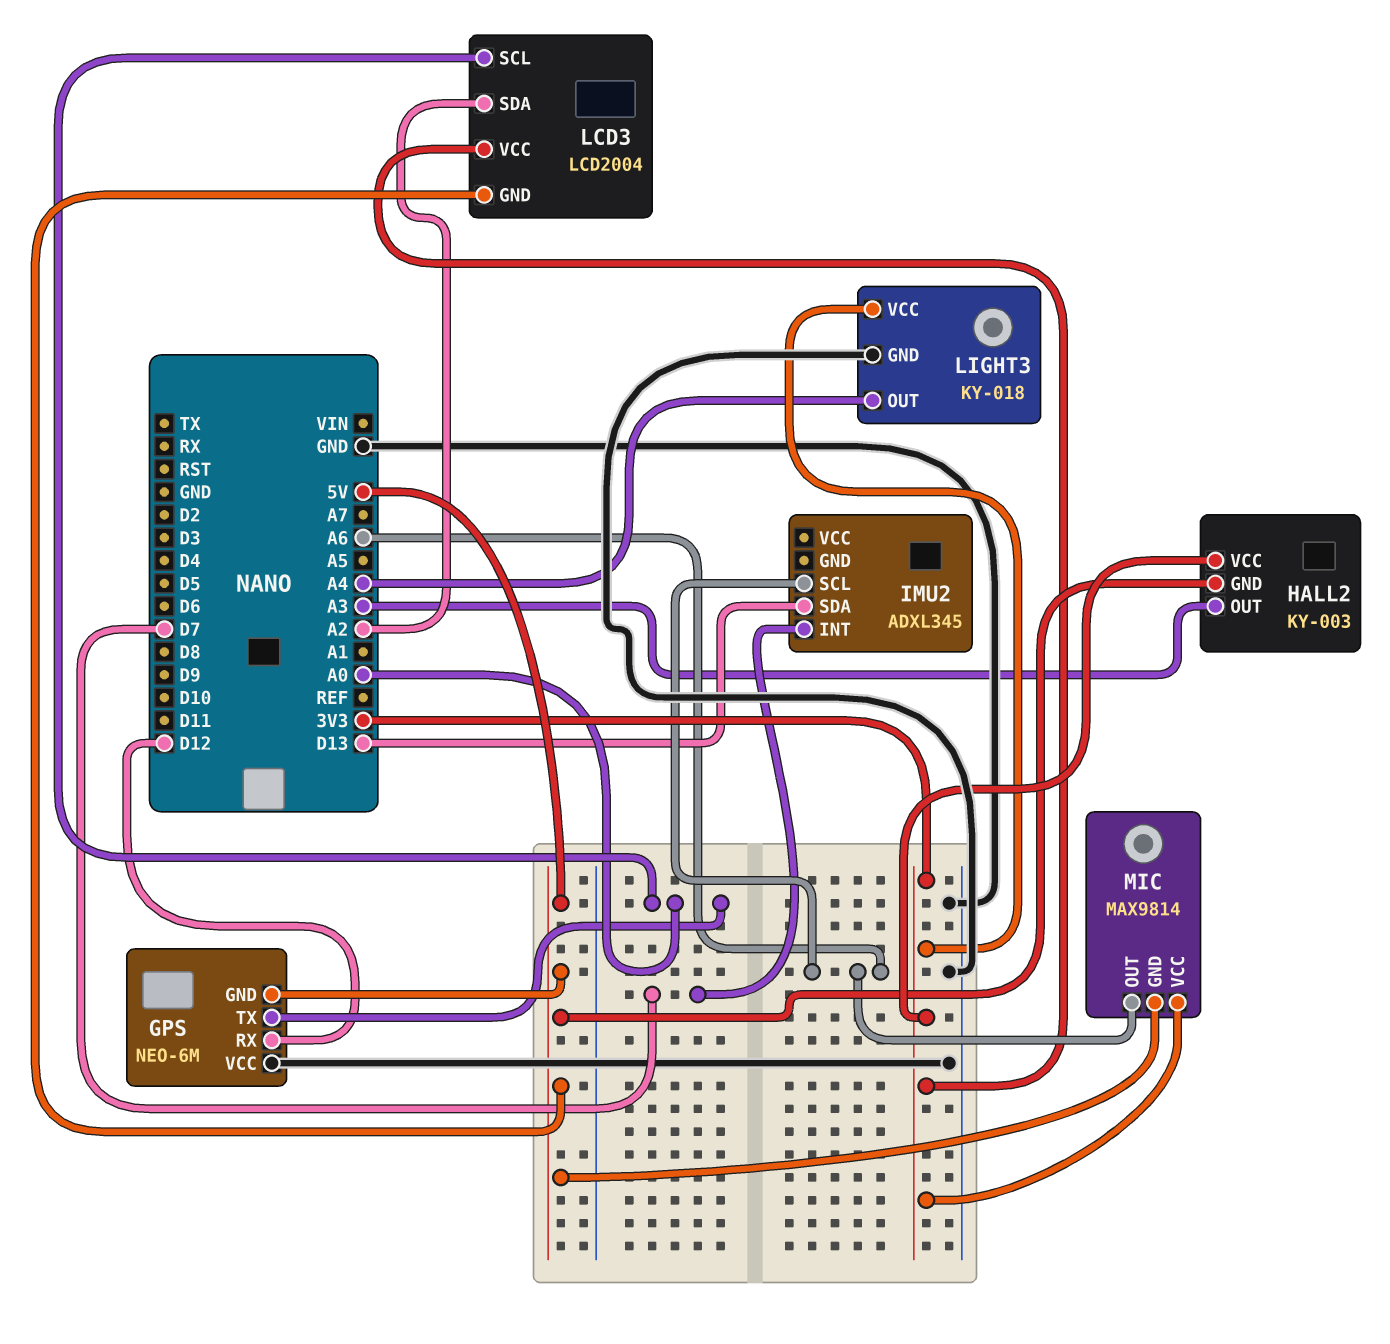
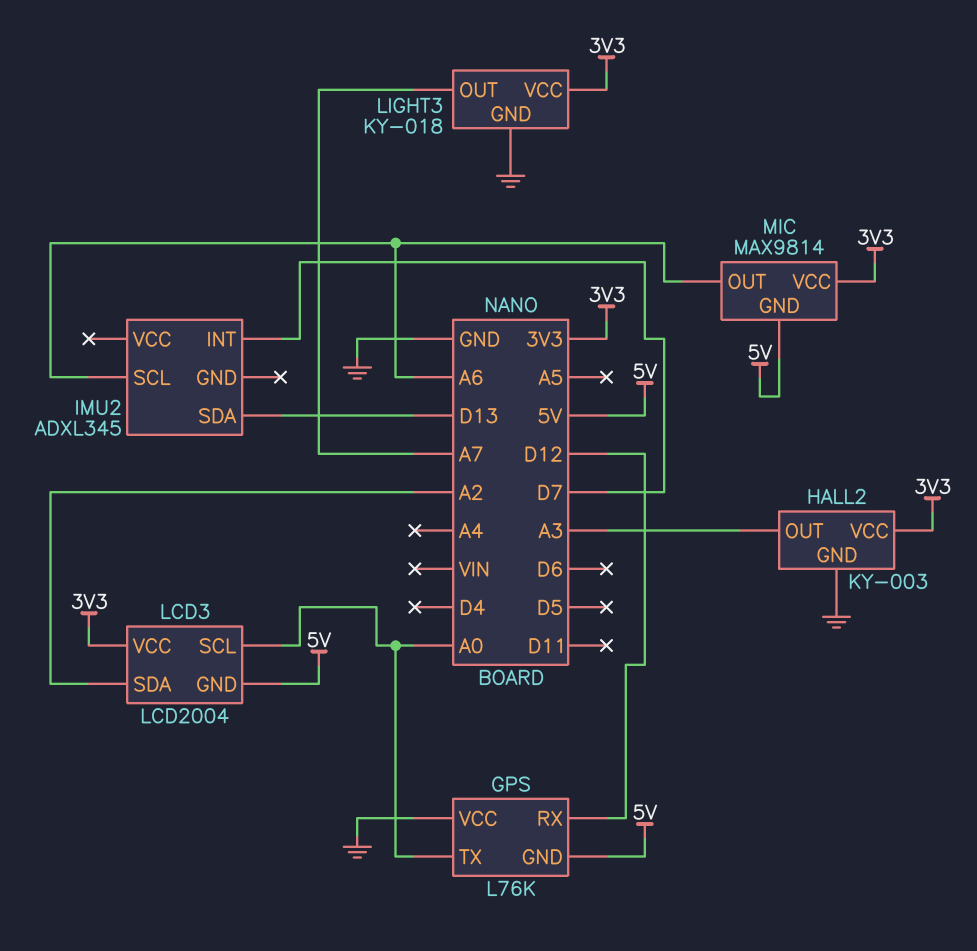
GPS: NEO-6M -> L76K
HALL2 pin GND: 5V -> GND
LIGHT3 pin OUT: A4 -> A7

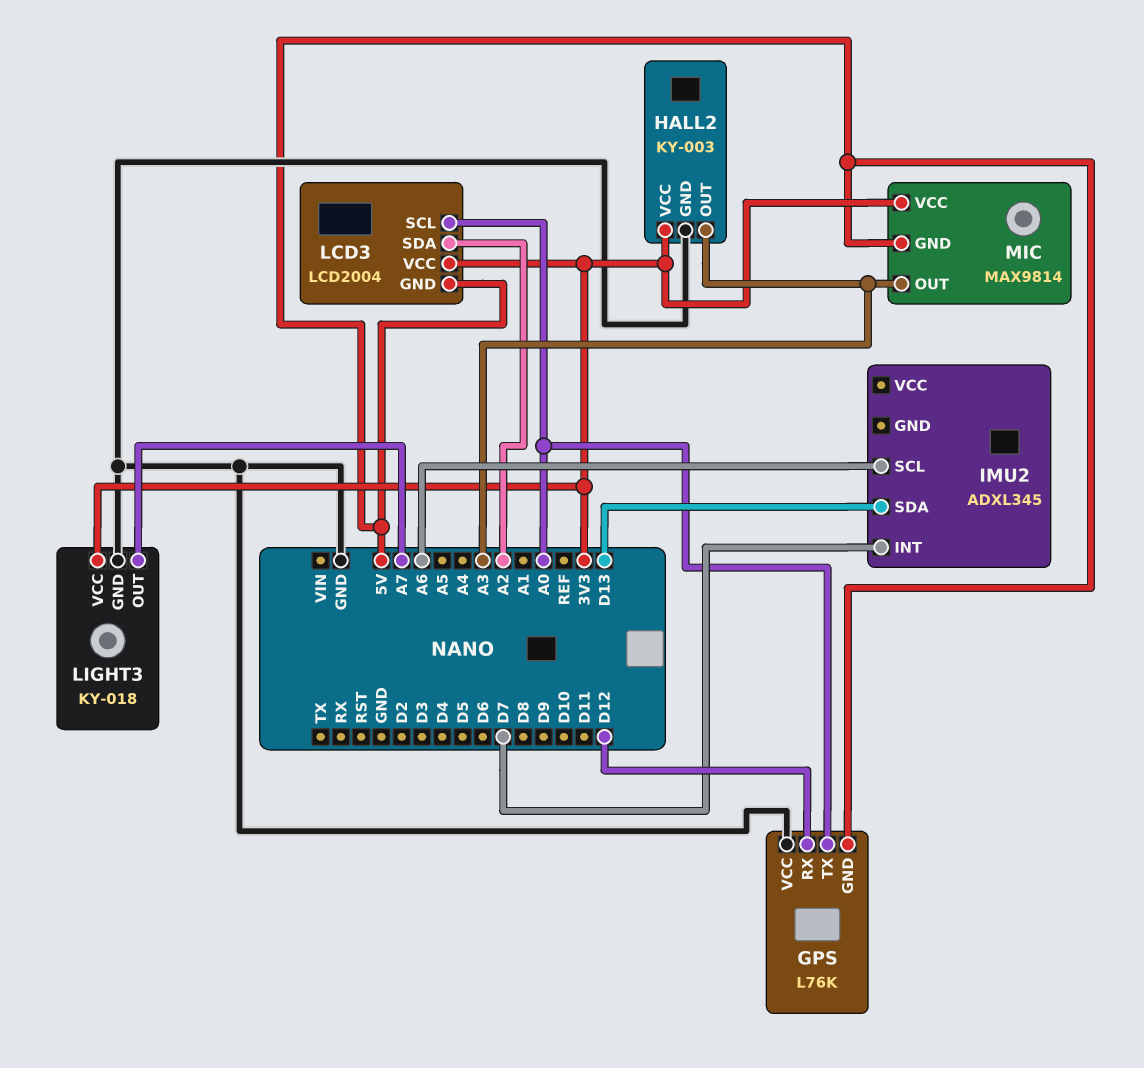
MIC pin OUT: A6 -> A3

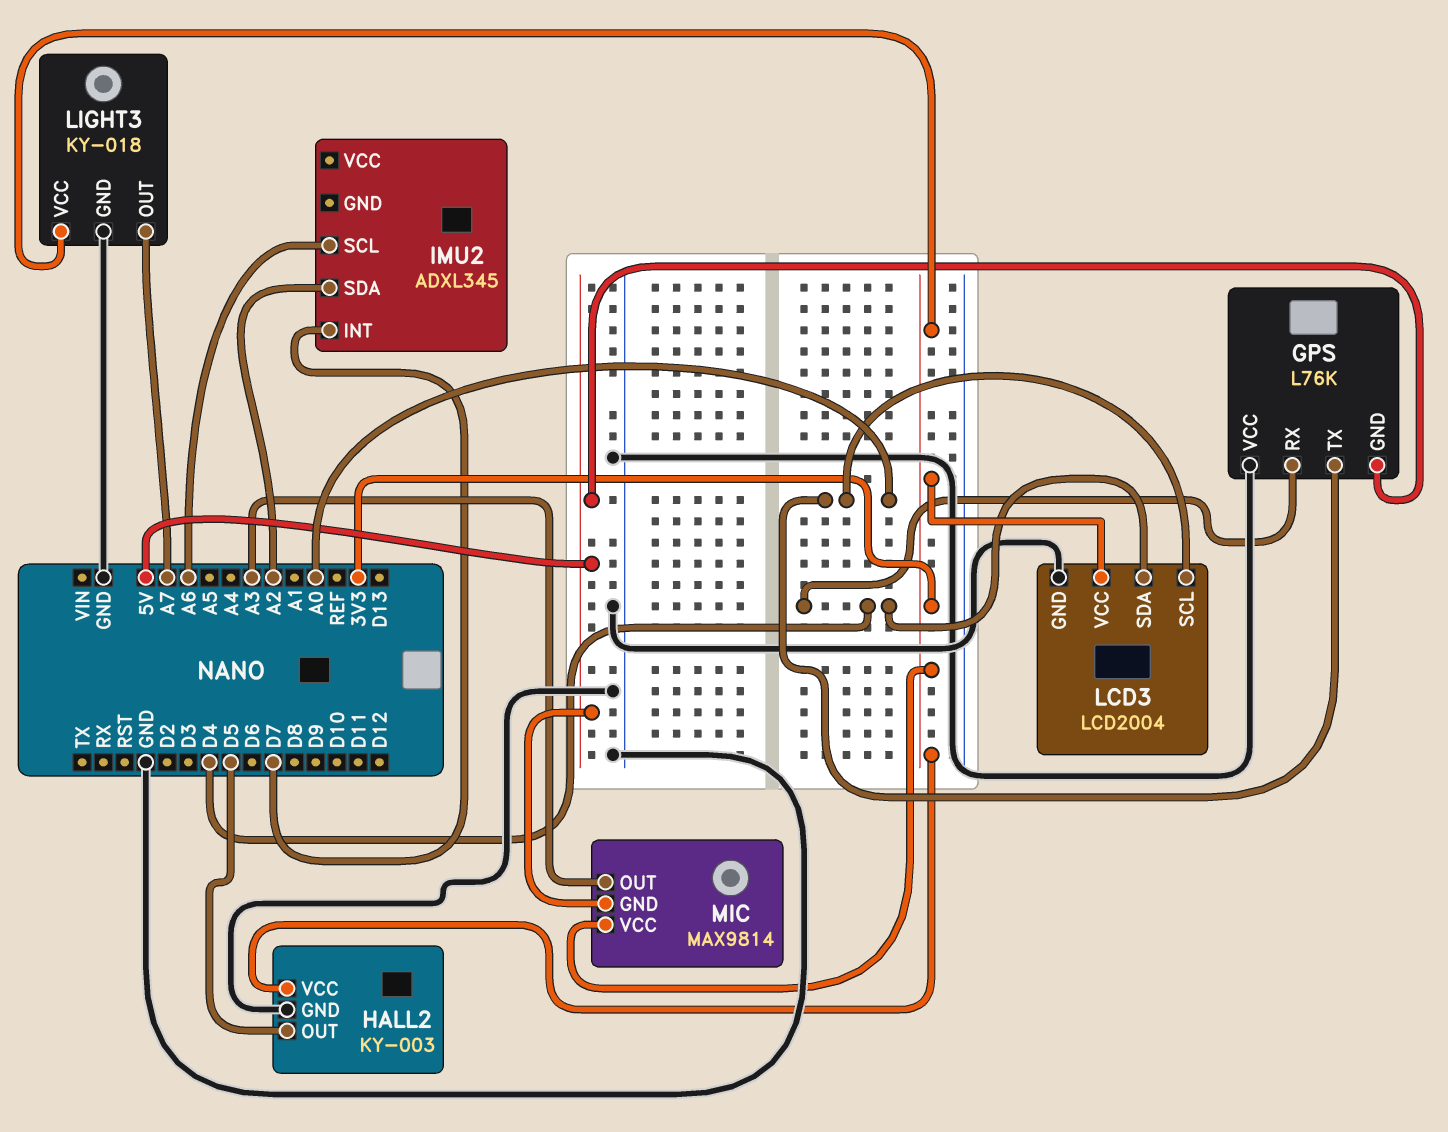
GPS pin RX: D12 -> D4
HALL2 pin OUT: A3 -> D5
IMU2 pin SDA: D13 -> A2
LCD3 pin GND: 5V -> GND
LCD3 pin SDA: A2 -> D4

